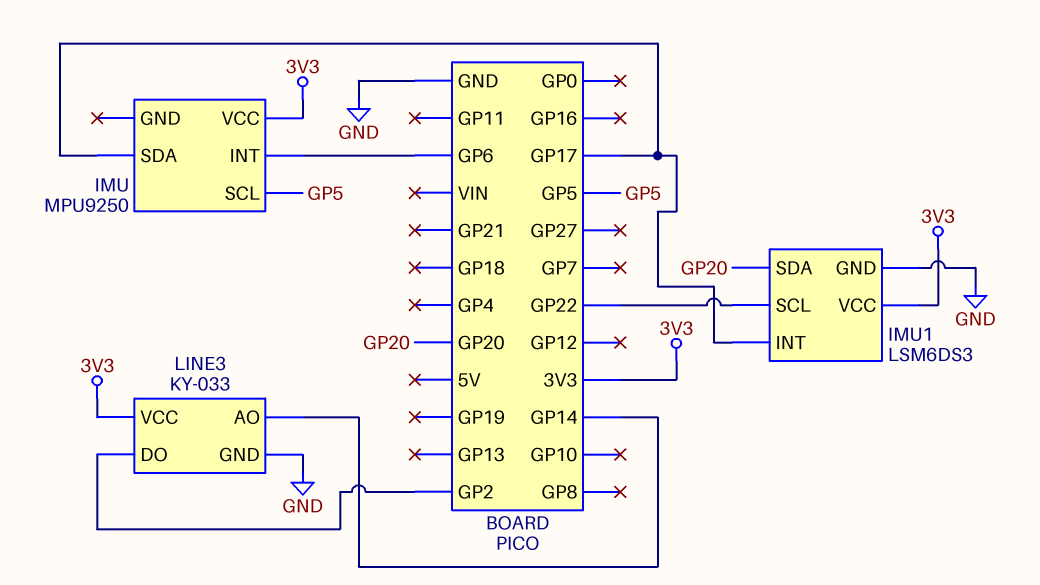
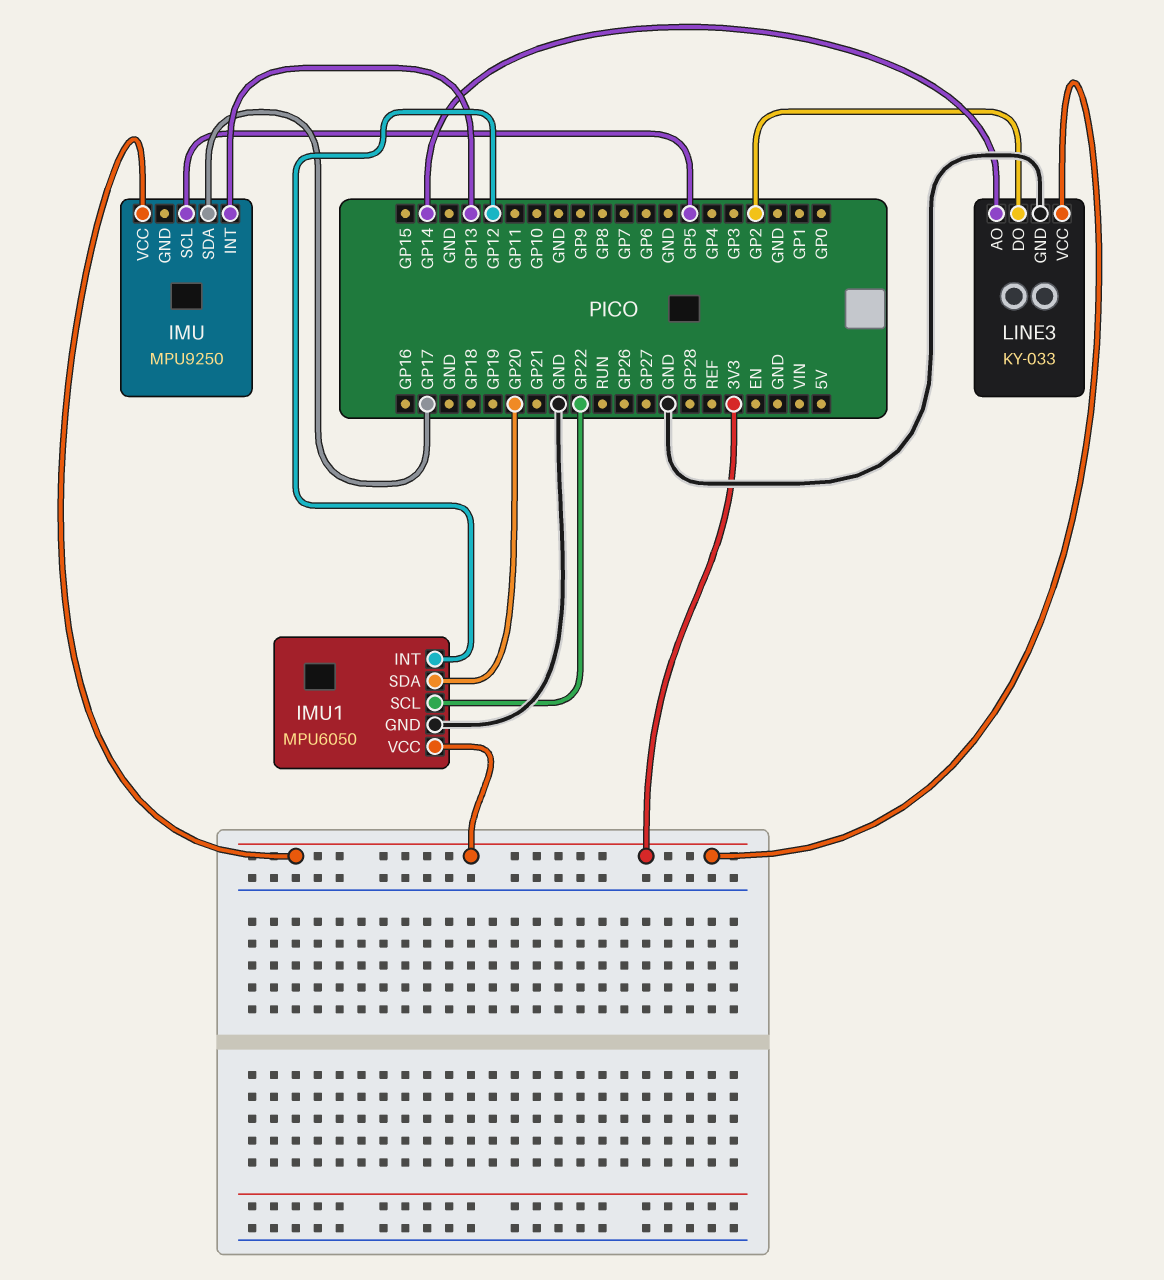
IMU pin INT: GP6 -> GP13
IMU1: LSM6DS3 -> MPU6050
IMU1 pin INT: GP17 -> GP12

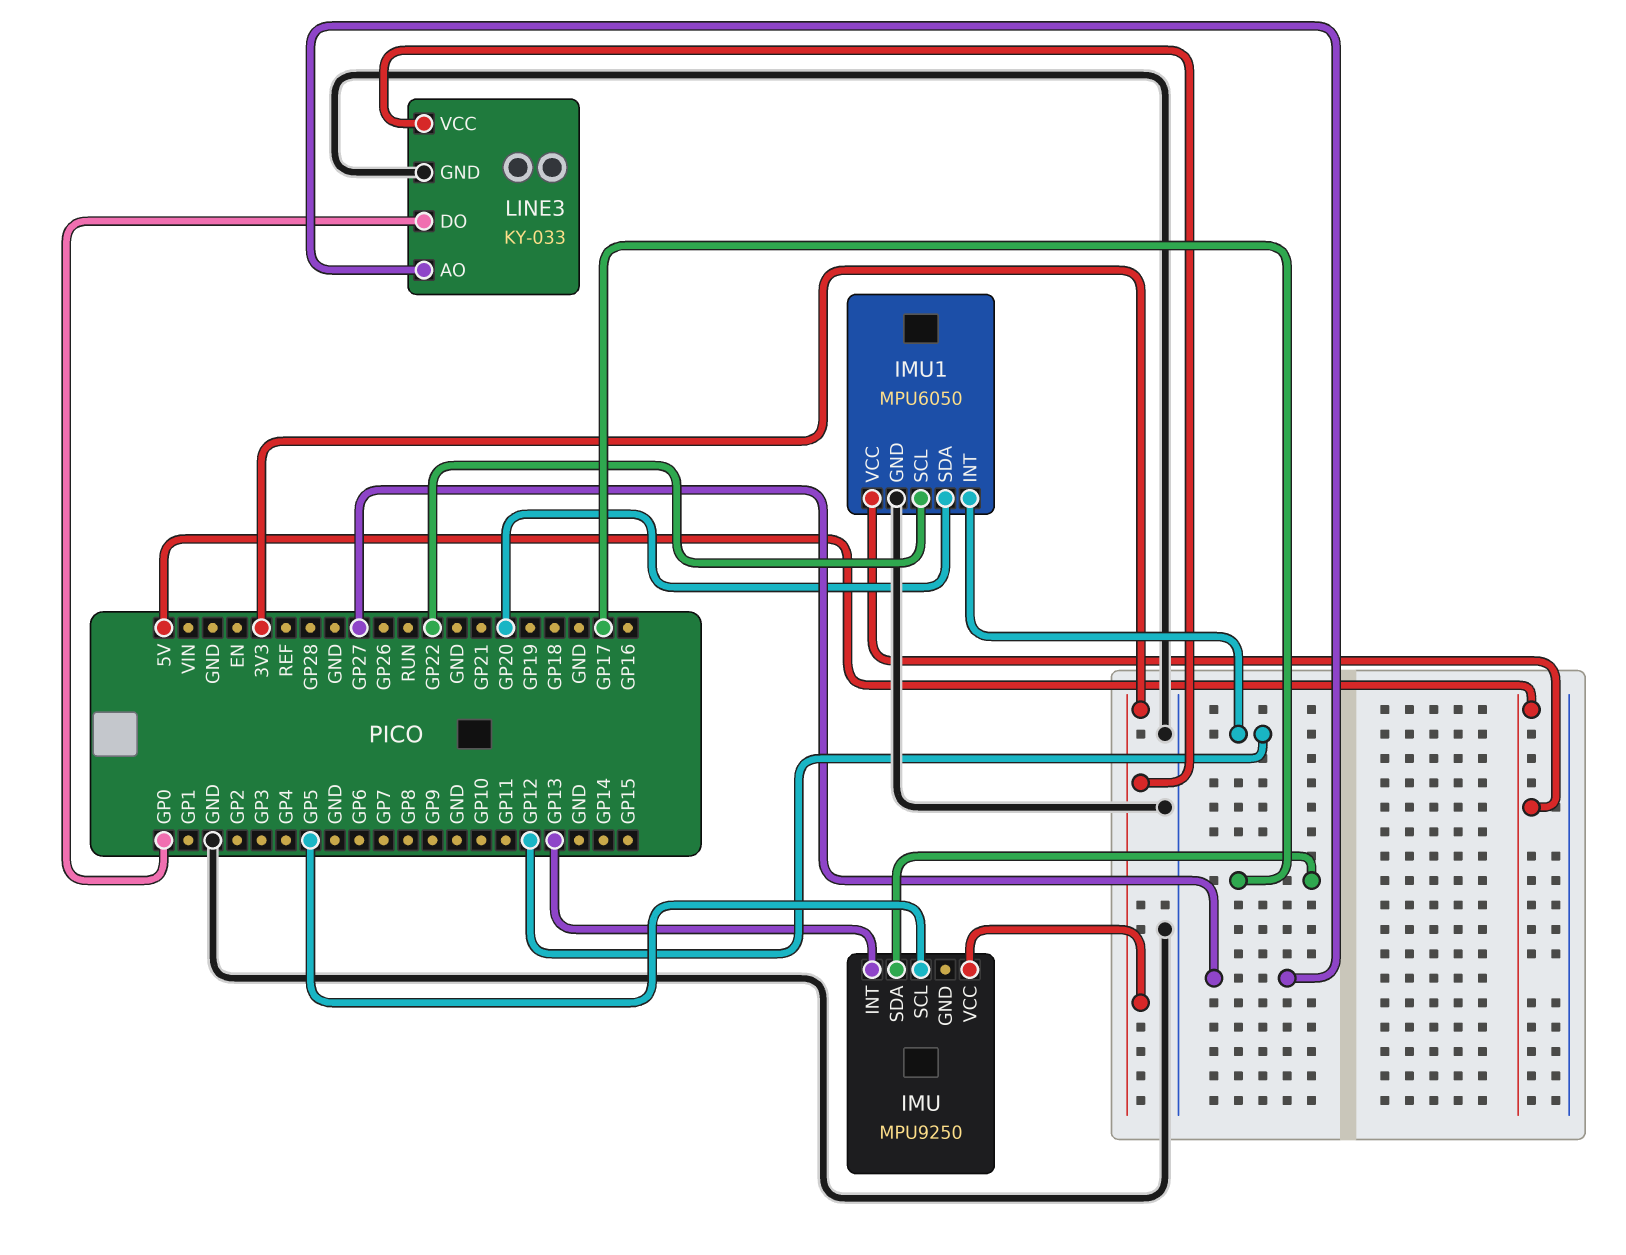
IMU1 pin VCC: 3V3 -> 5V
LINE3 pin AO: GP14 -> GP27
LINE3 pin DO: GP2 -> GP0

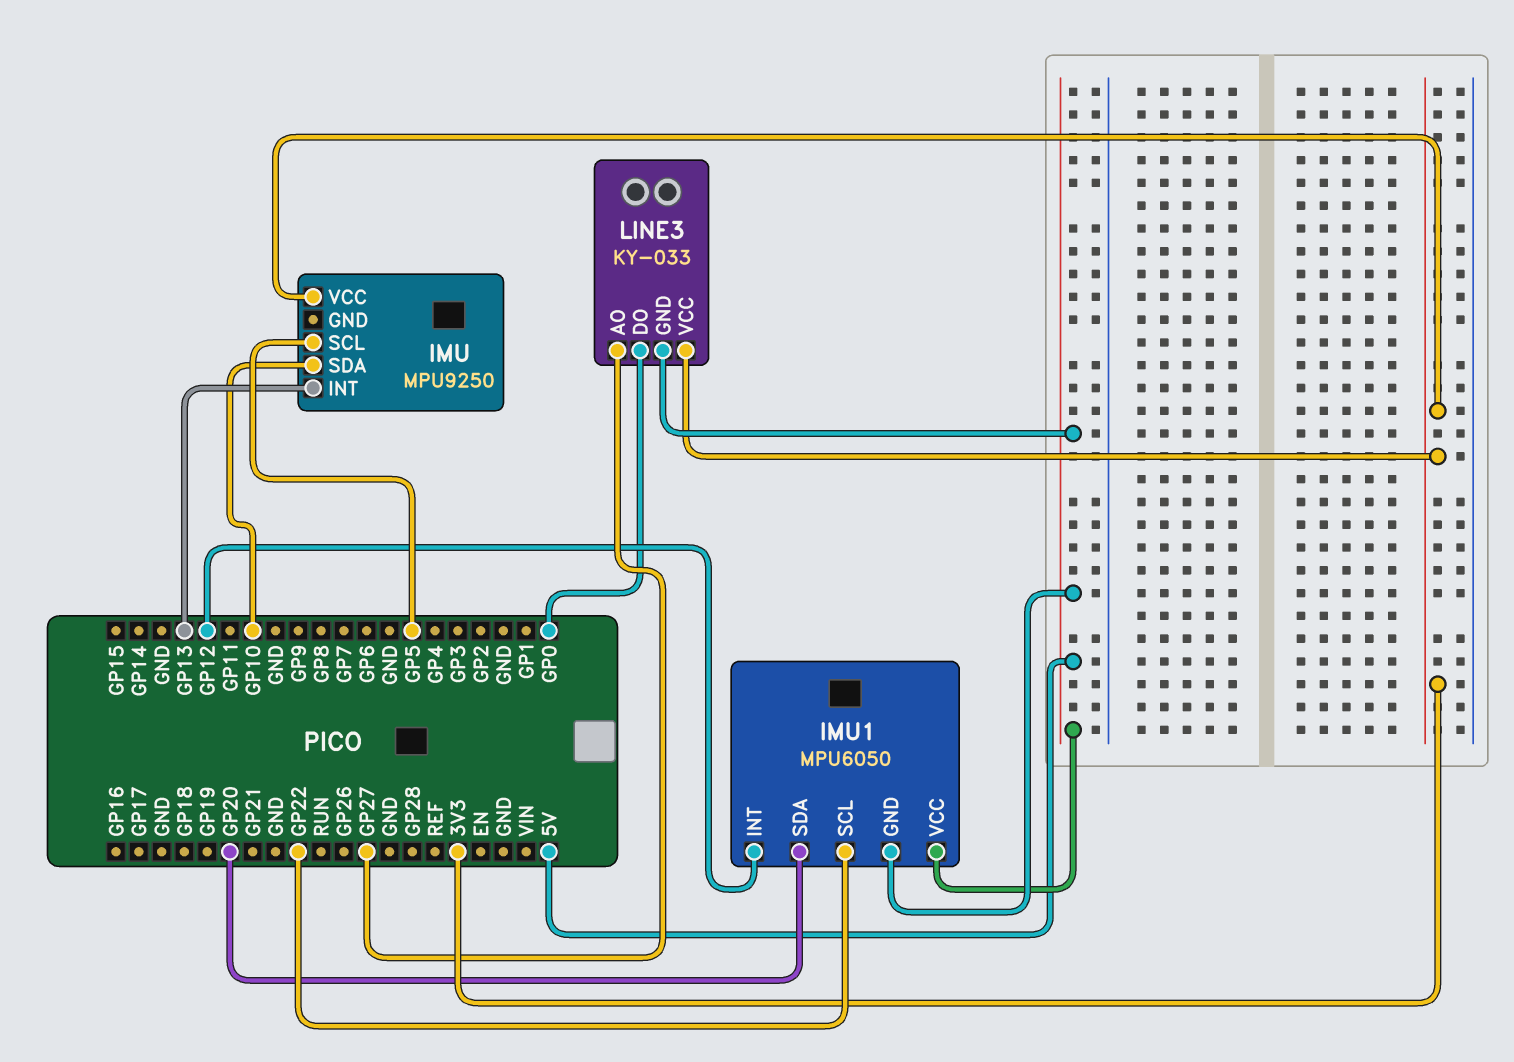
IMU pin SDA: GP17 -> GP10
IMU1 pin GND: GND -> 5V
LINE3 pin GND: GND -> 5V

